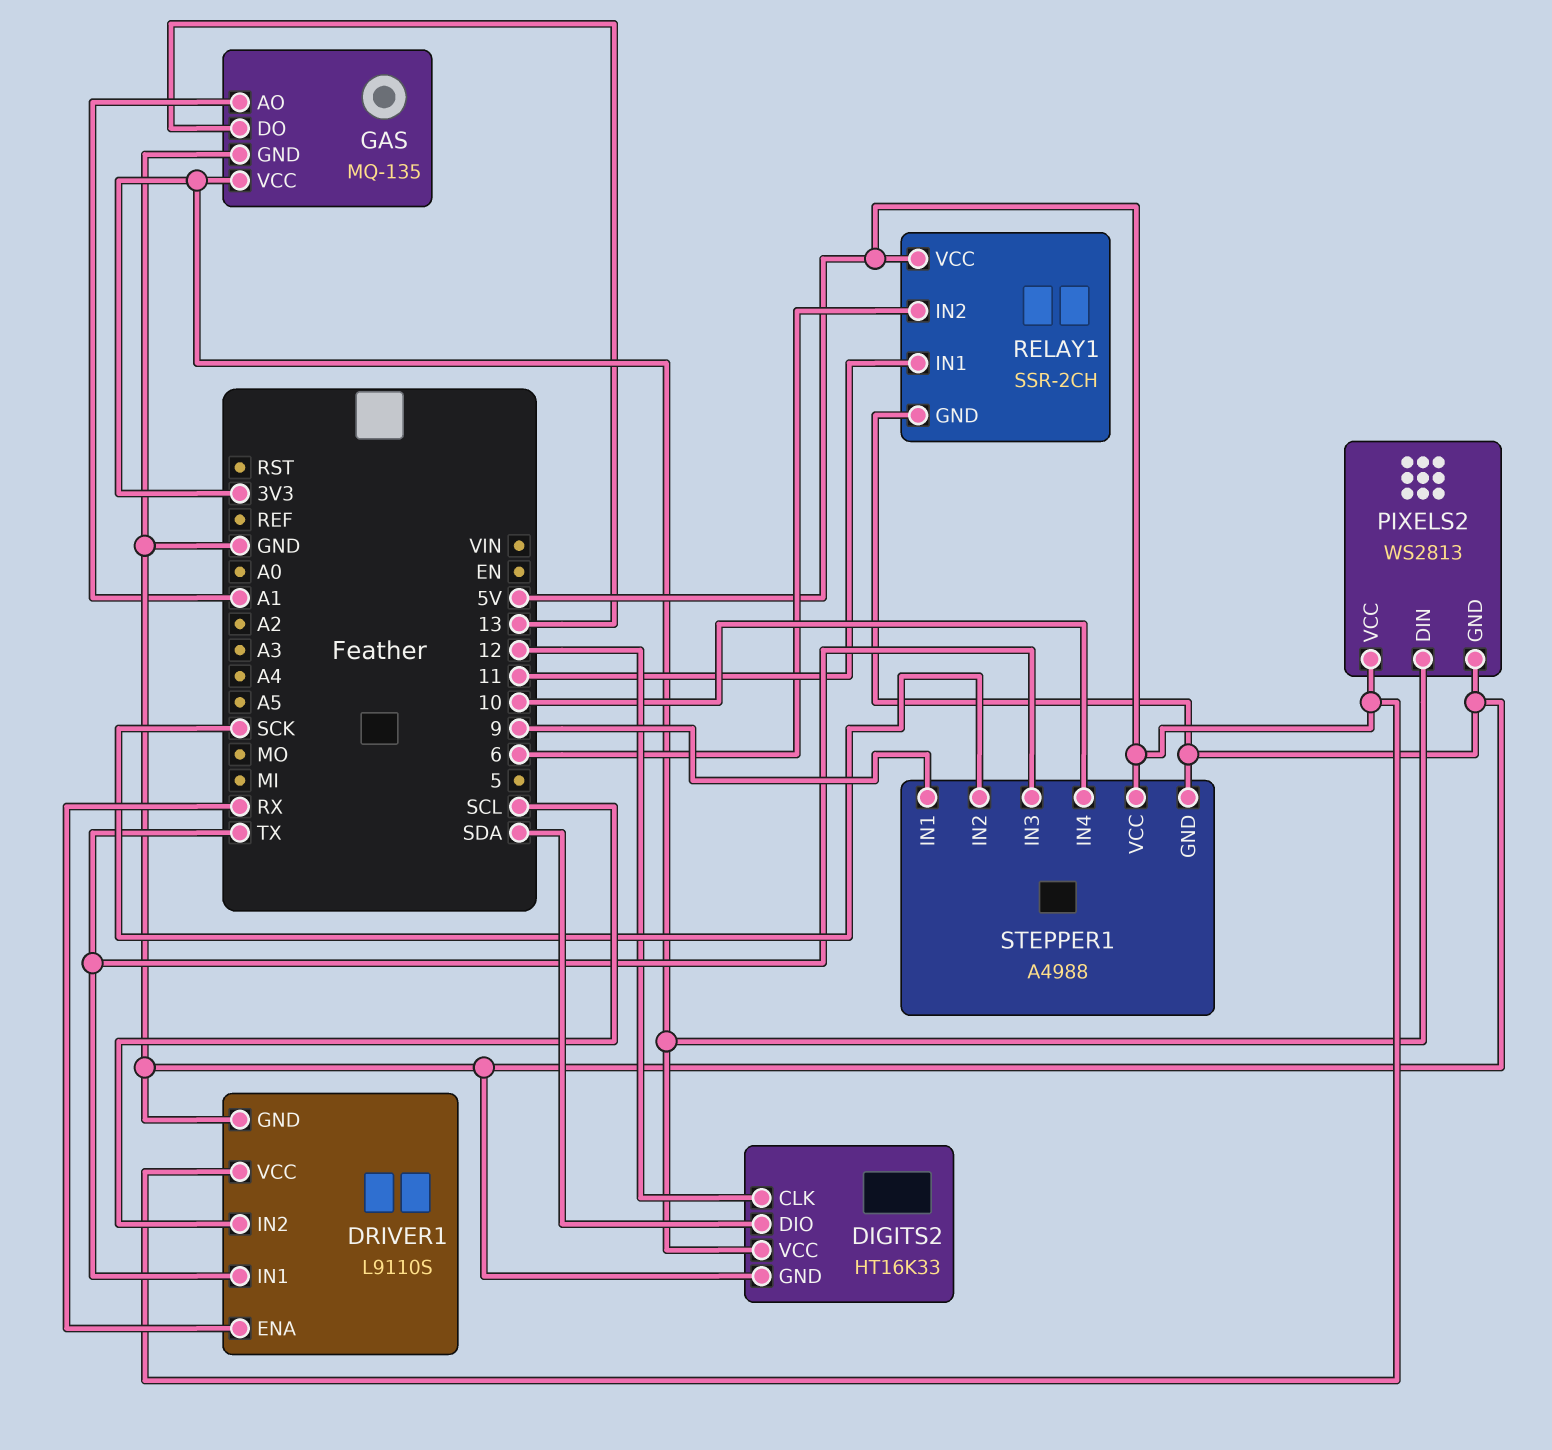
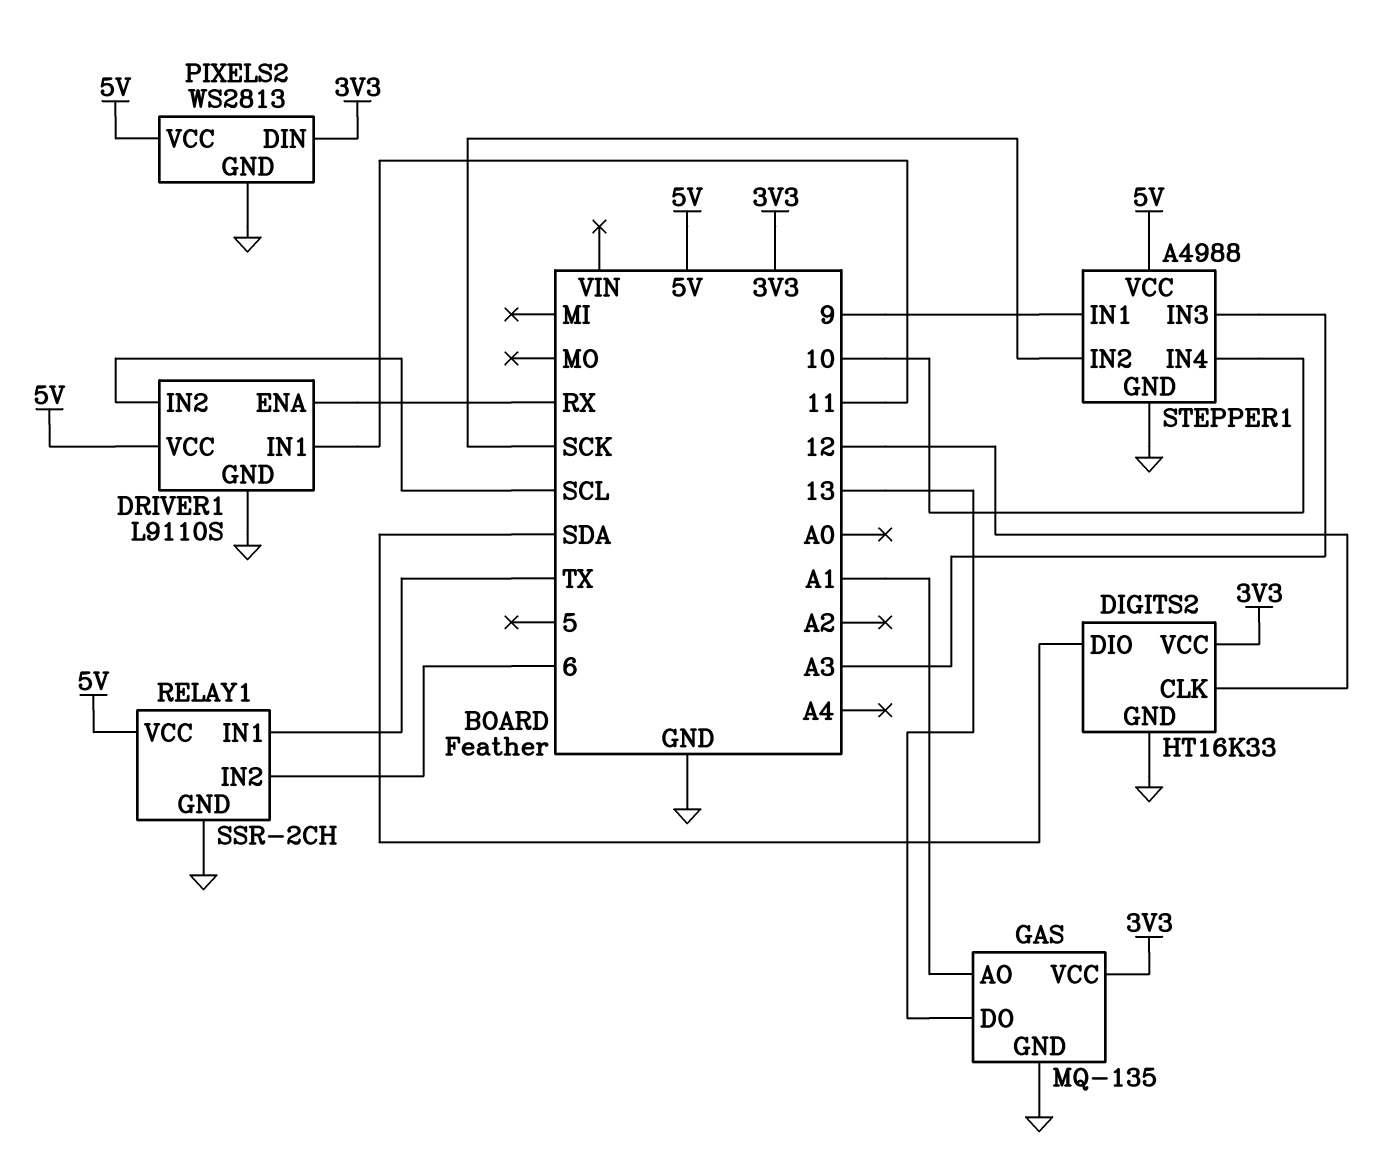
DRIVER1 pin IN1: TX -> 11
RELAY1 pin IN1: 11 -> TX
STEPPER1 pin IN3: TX -> A3

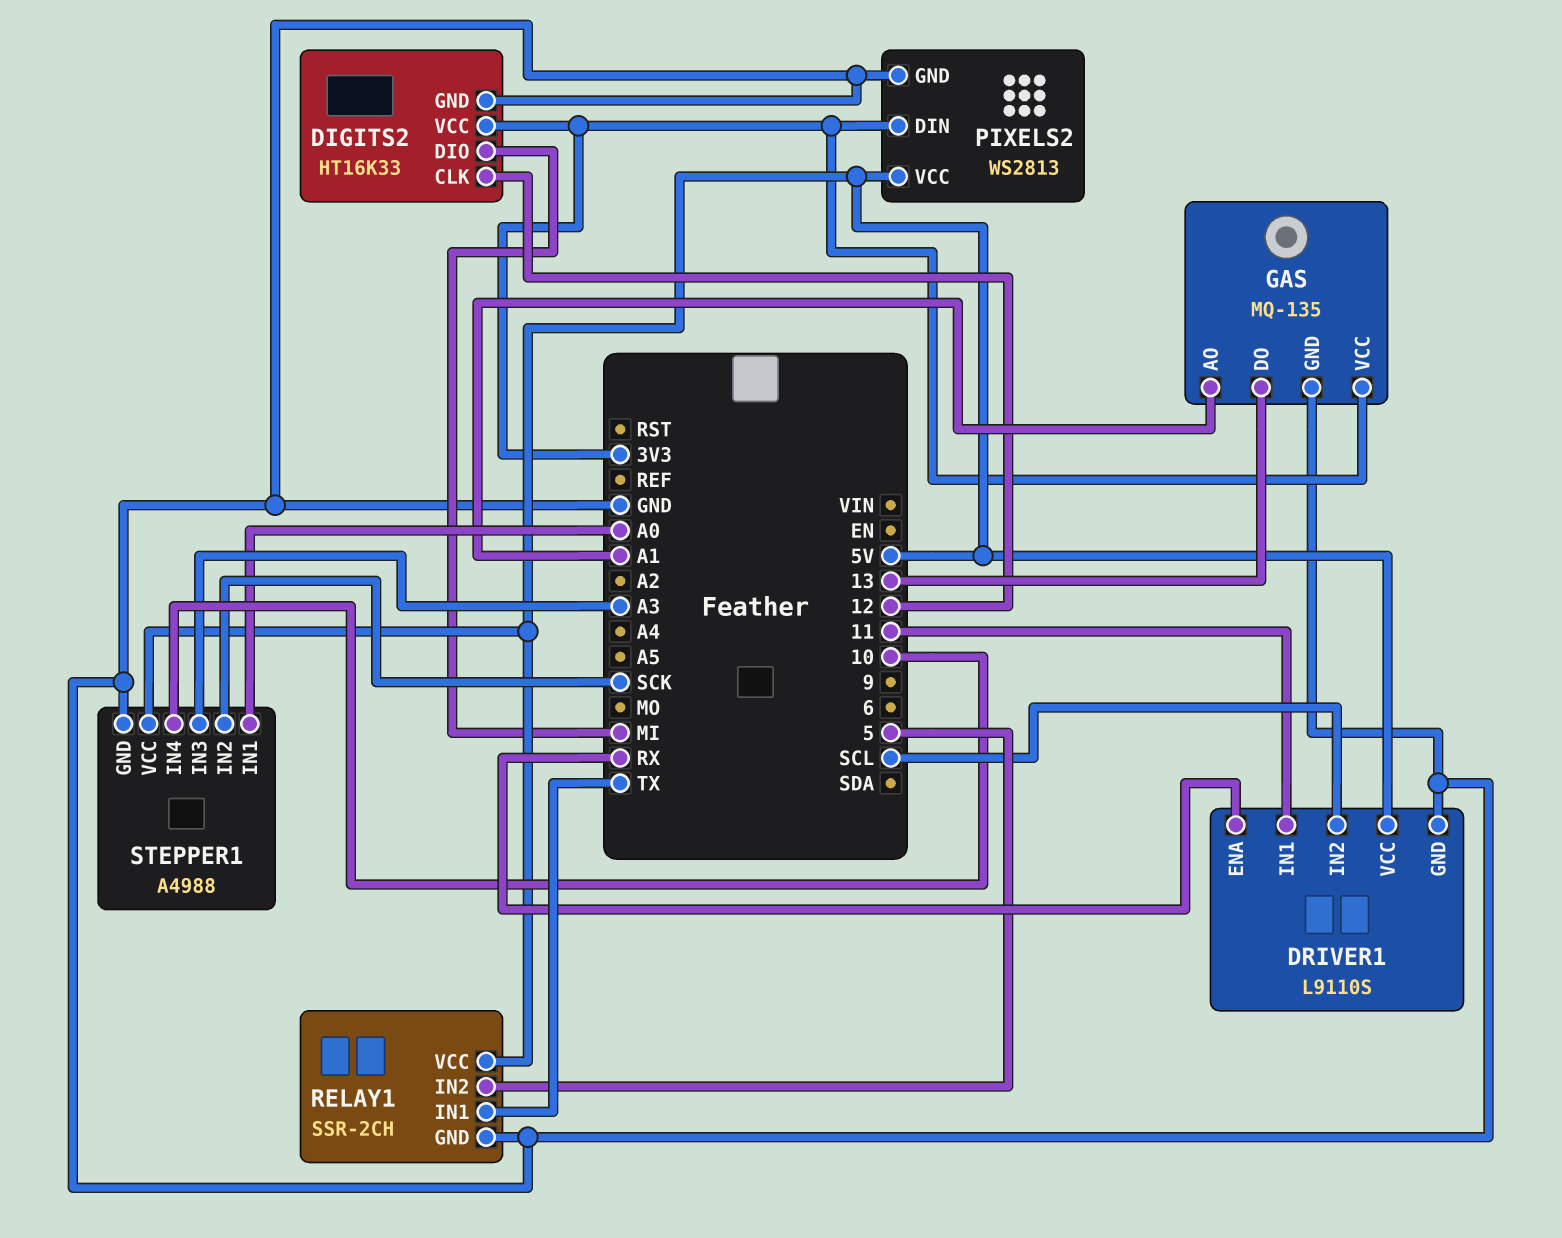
DIGITS2 pin DIO: SDA -> MI
RELAY1 pin IN2: 6 -> 5
STEPPER1 pin IN1: 9 -> A0

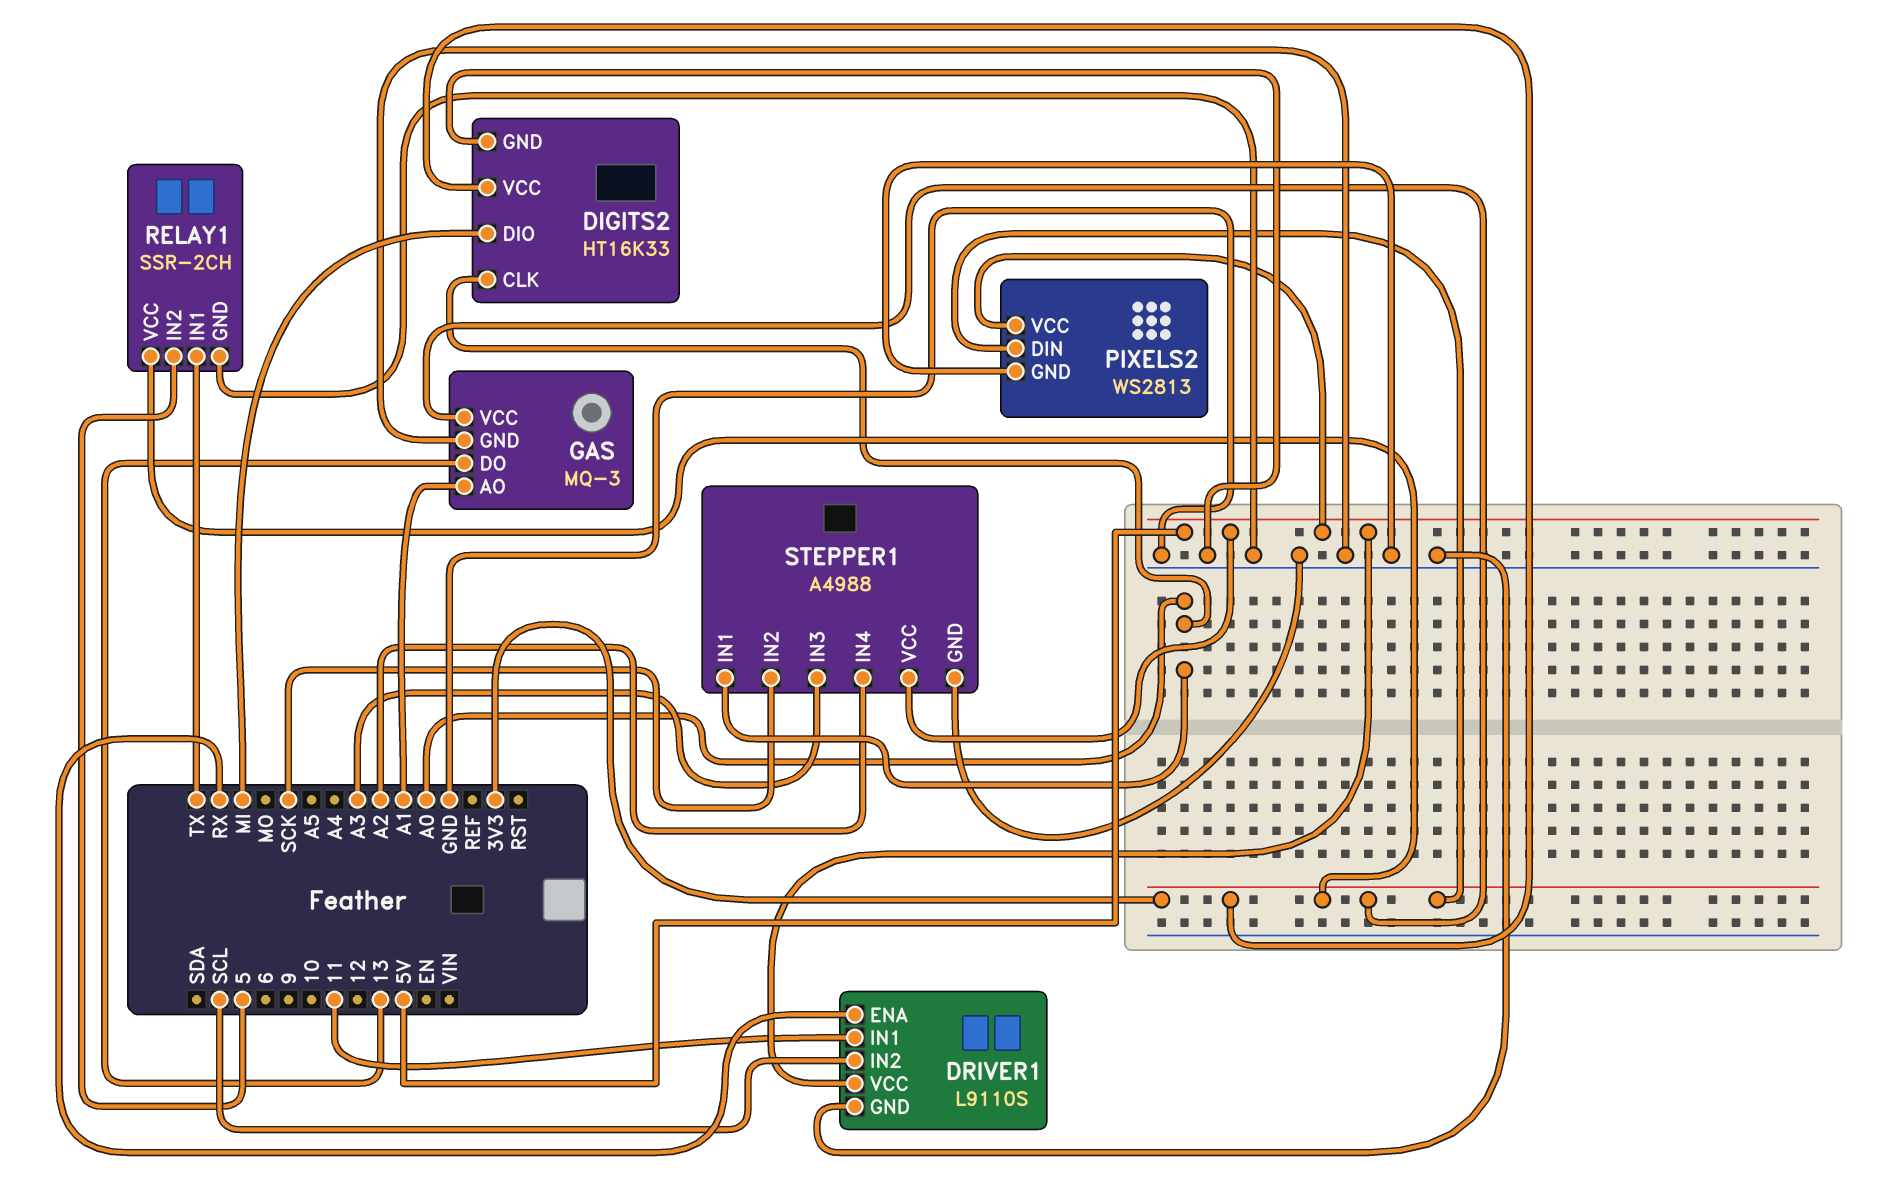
DIGITS2 pin CLK: 12 -> A0
GAS: MQ-135 -> MQ-3
RELAY1 pin VCC: 5V -> 3V3
STEPPER1 pin IN4: 10 -> A2

